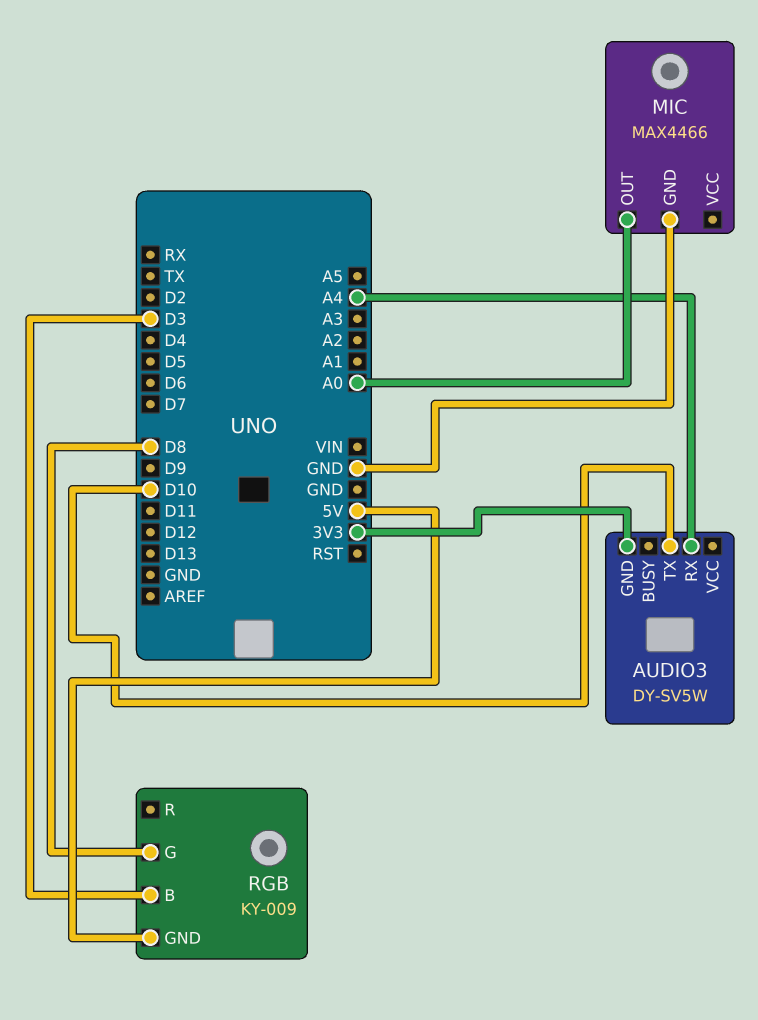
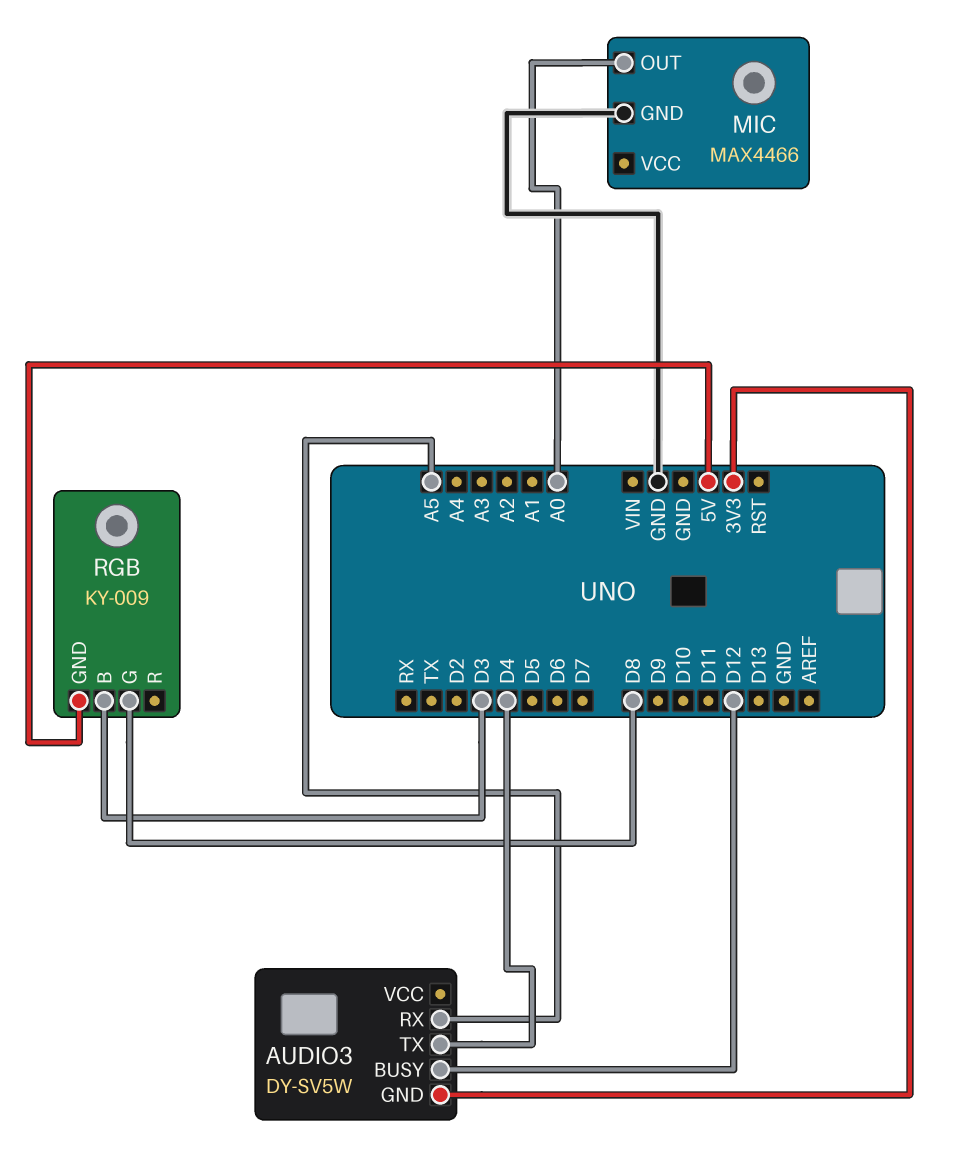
AUDIO3 pin BUSY: none -> D12
AUDIO3 pin RX: A4 -> A5
AUDIO3 pin TX: D10 -> D4

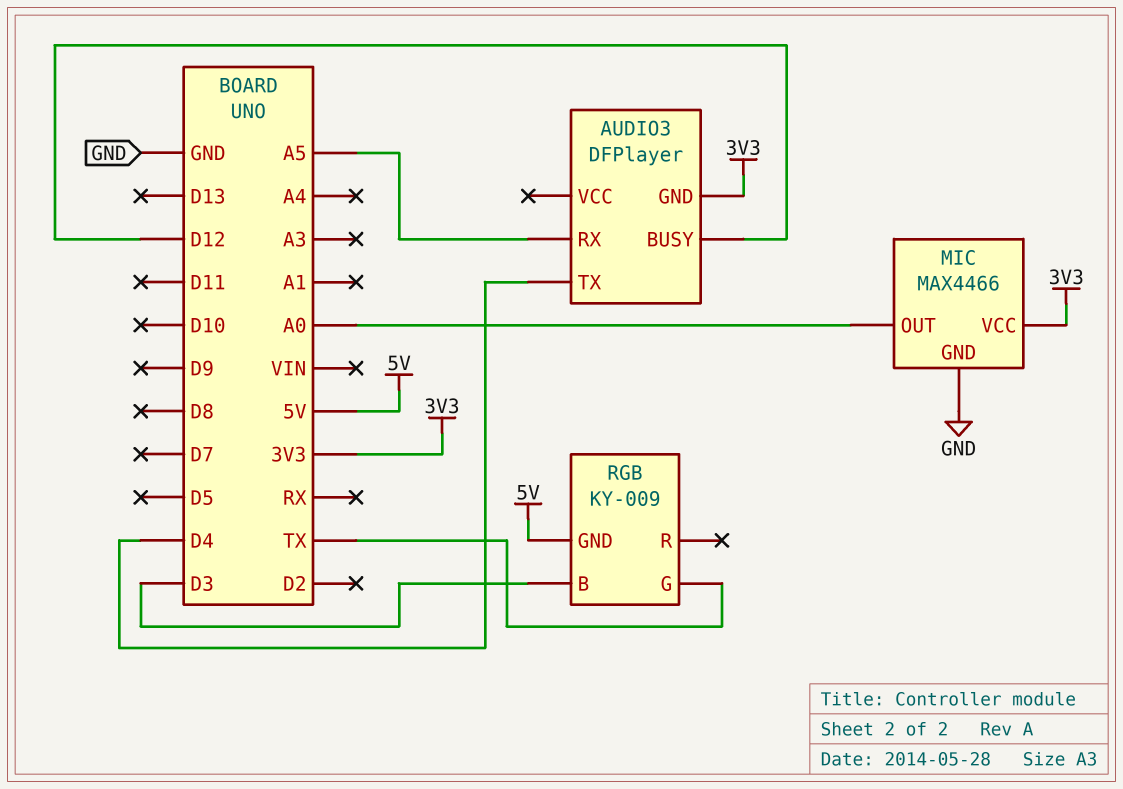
AUDIO3: DY-SV5W -> DFPlayer
MIC pin VCC: none -> 3V3
RGB pin G: D8 -> TX

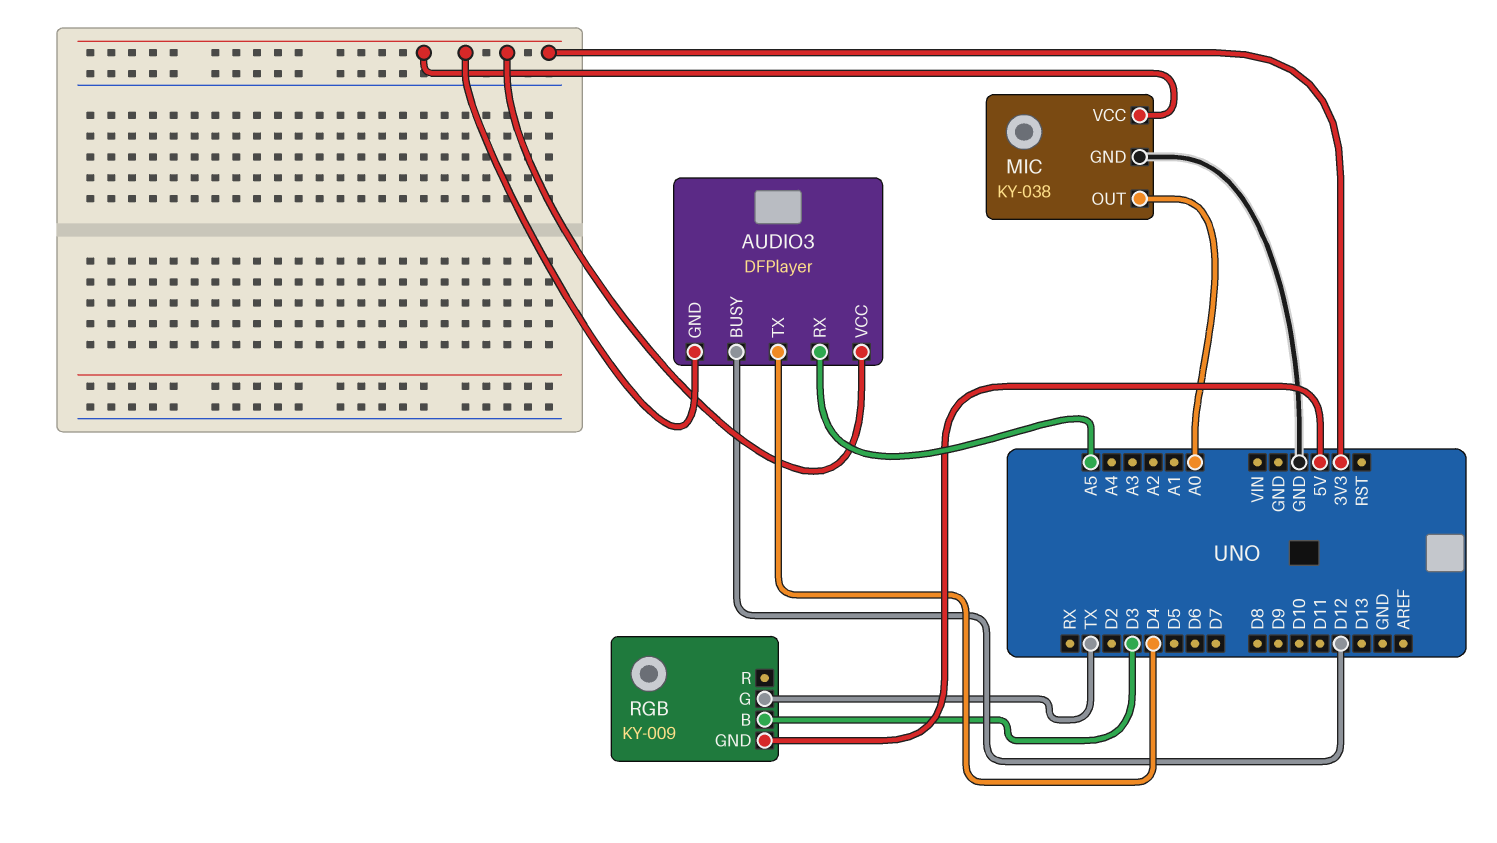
AUDIO3 pin VCC: none -> 3V3
MIC: MAX4466 -> KY-038

